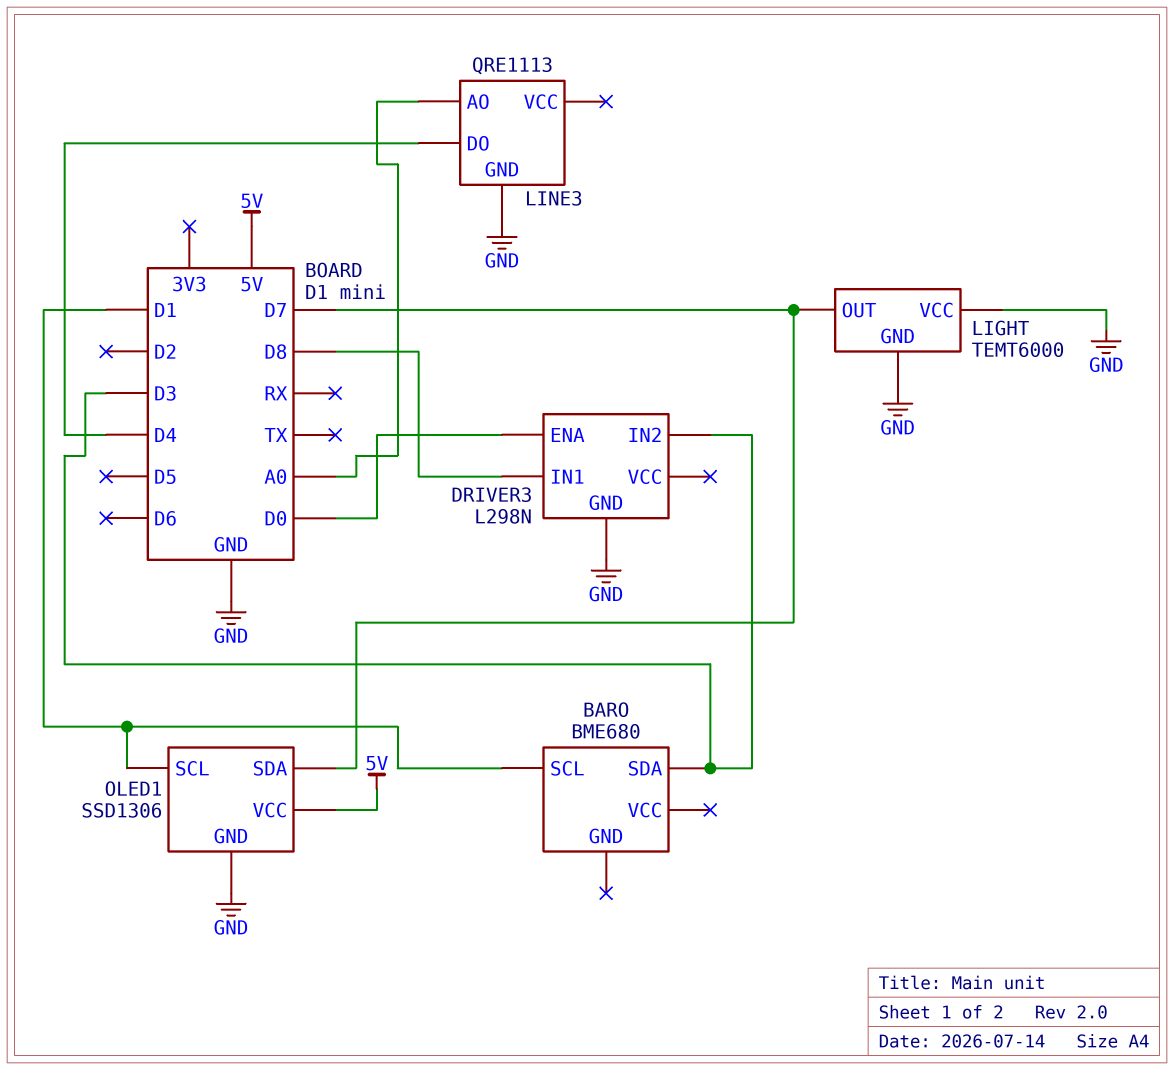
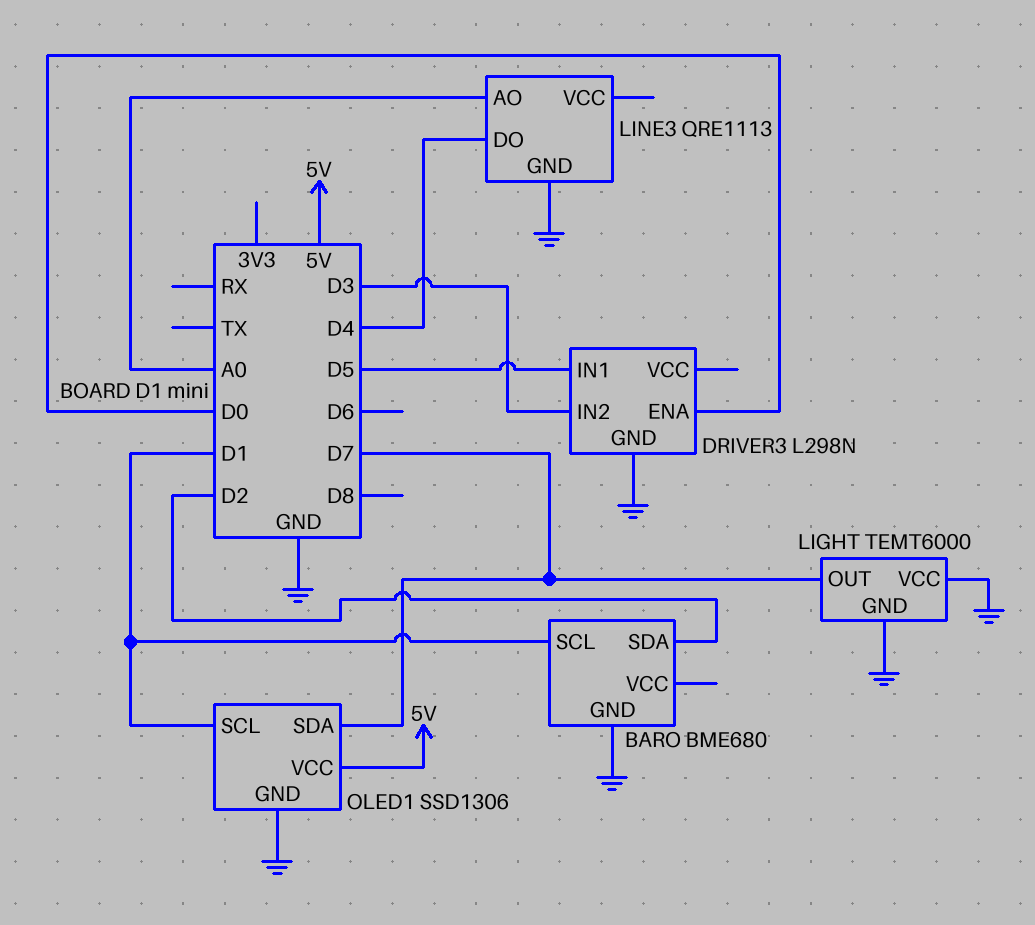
BARO pin GND: none -> GND
BARO pin SDA: D3 -> D2
DRIVER3 pin IN1: D8 -> D5

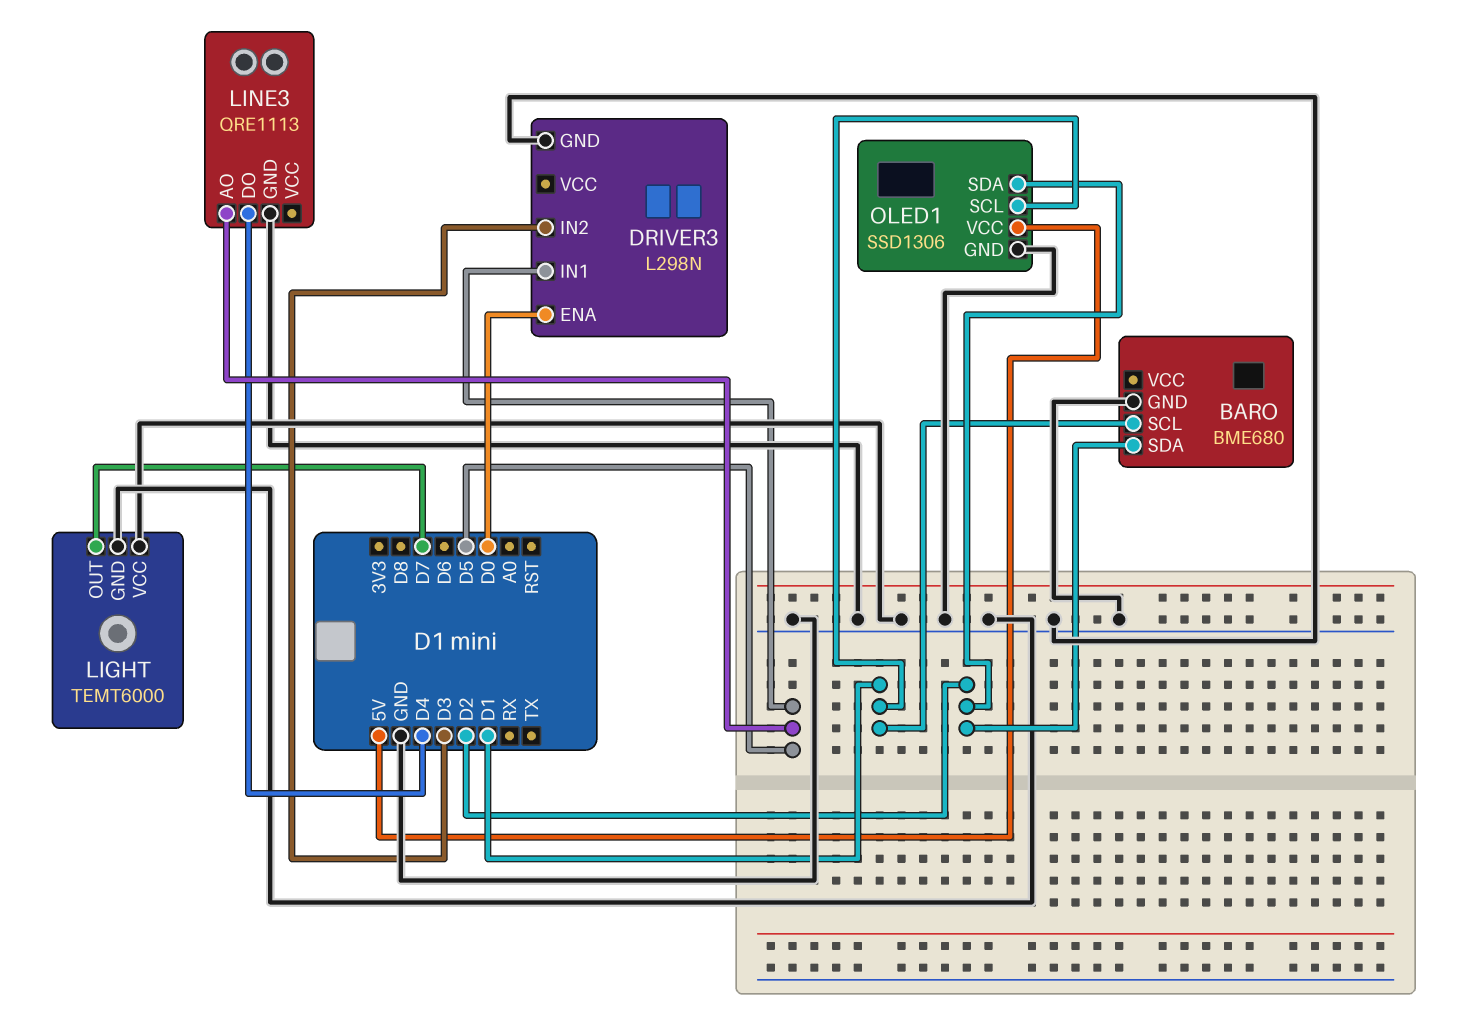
LINE3 pin AO: A0 -> D5
OLED1 pin SDA: D7 -> D2

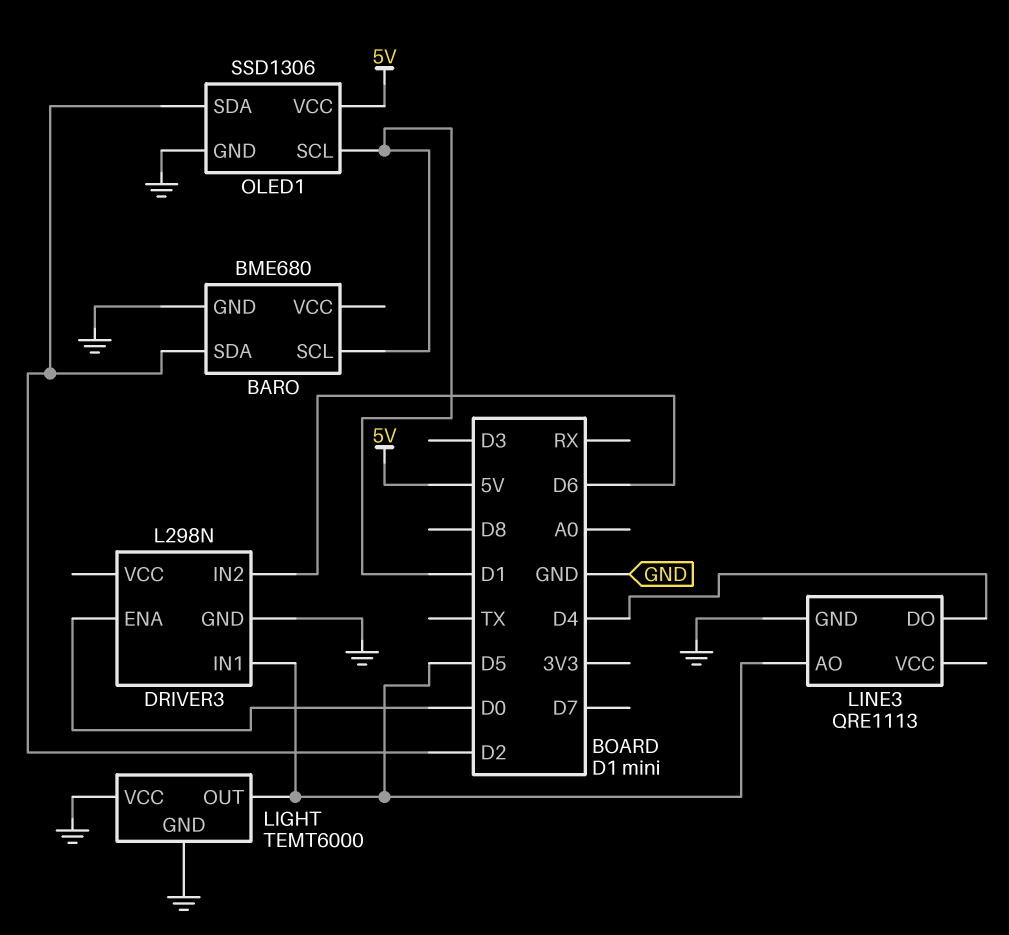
DRIVER3 pin IN2: D3 -> D6
LIGHT pin OUT: D7 -> D5

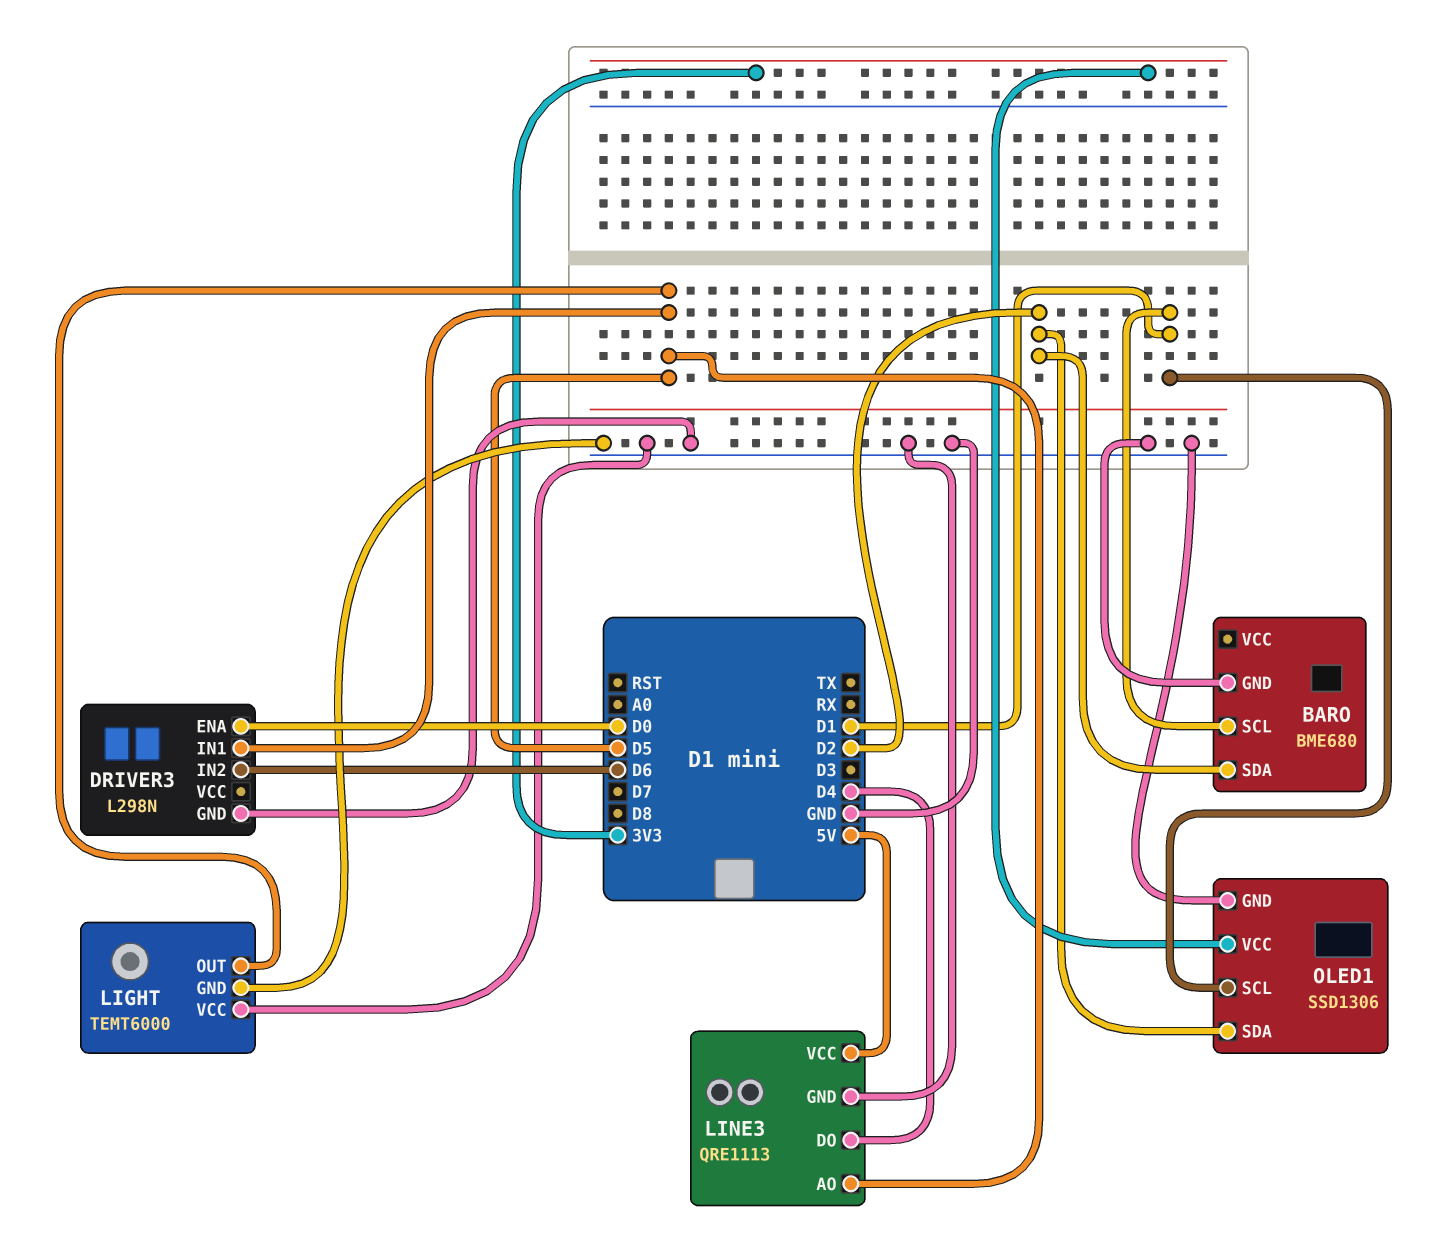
LINE3 pin VCC: none -> 5V
OLED1 pin VCC: 5V -> 3V3

